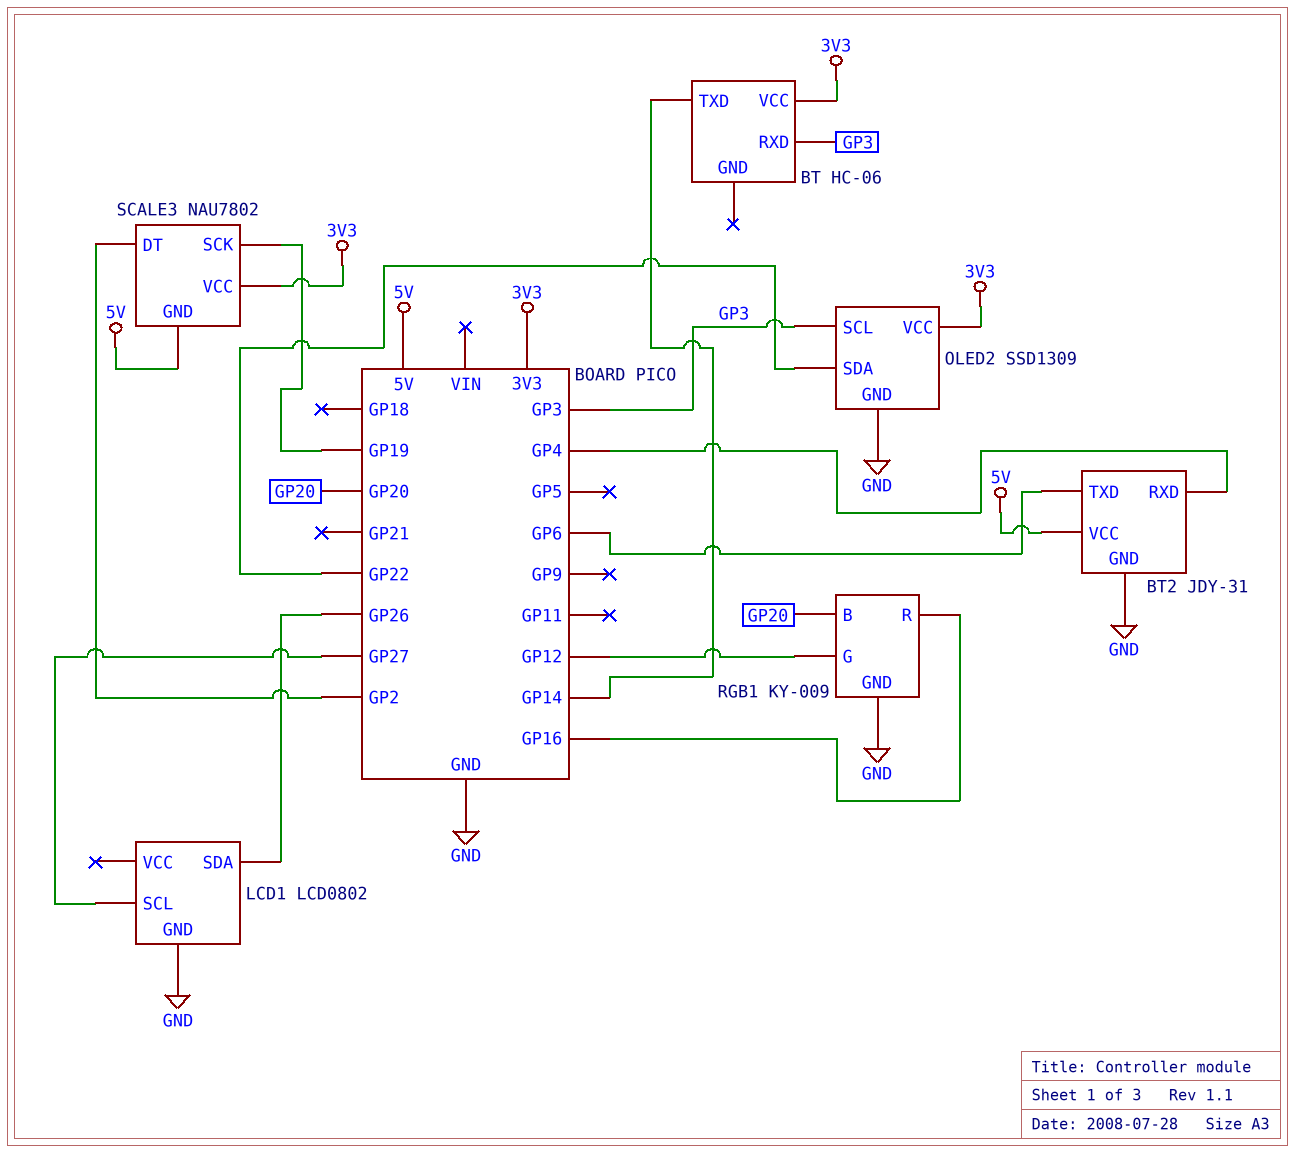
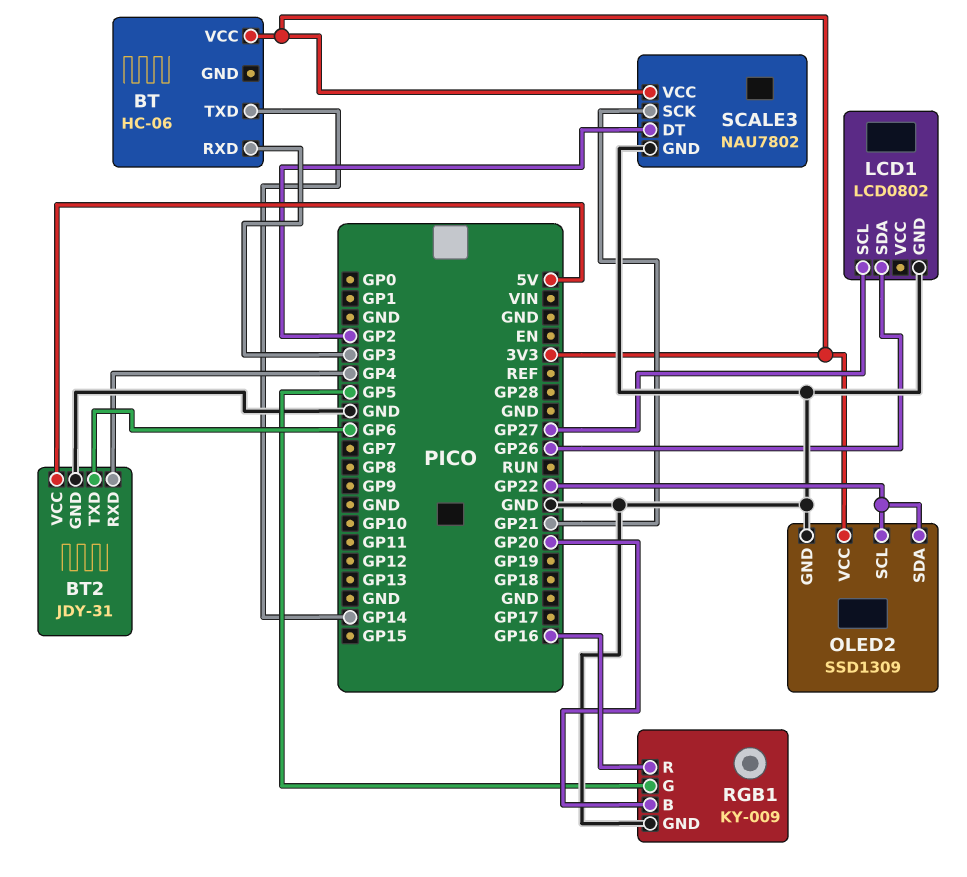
OLED2 pin SCL: GP3 -> GP22
RGB1 pin G: GP12 -> GP5
SCALE3 pin GND: 5V -> GND
SCALE3 pin SCK: GP19 -> GP21

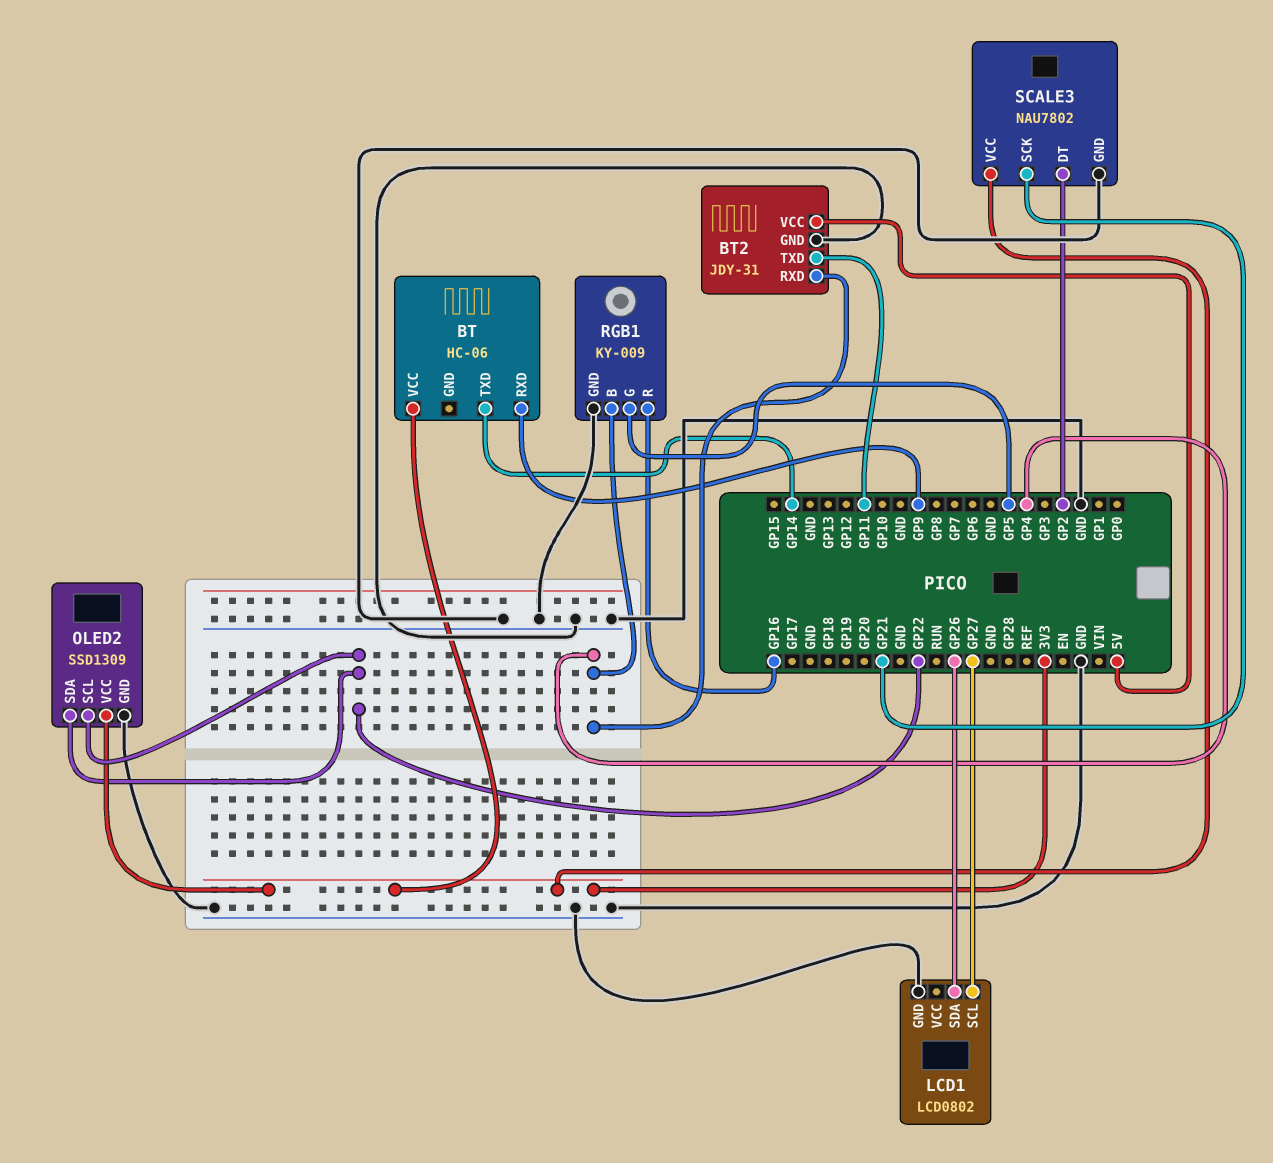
BT pin RXD: GP3 -> GP9
BT2 pin TXD: GP6 -> GP11
RGB1 pin B: GP20 -> GP4

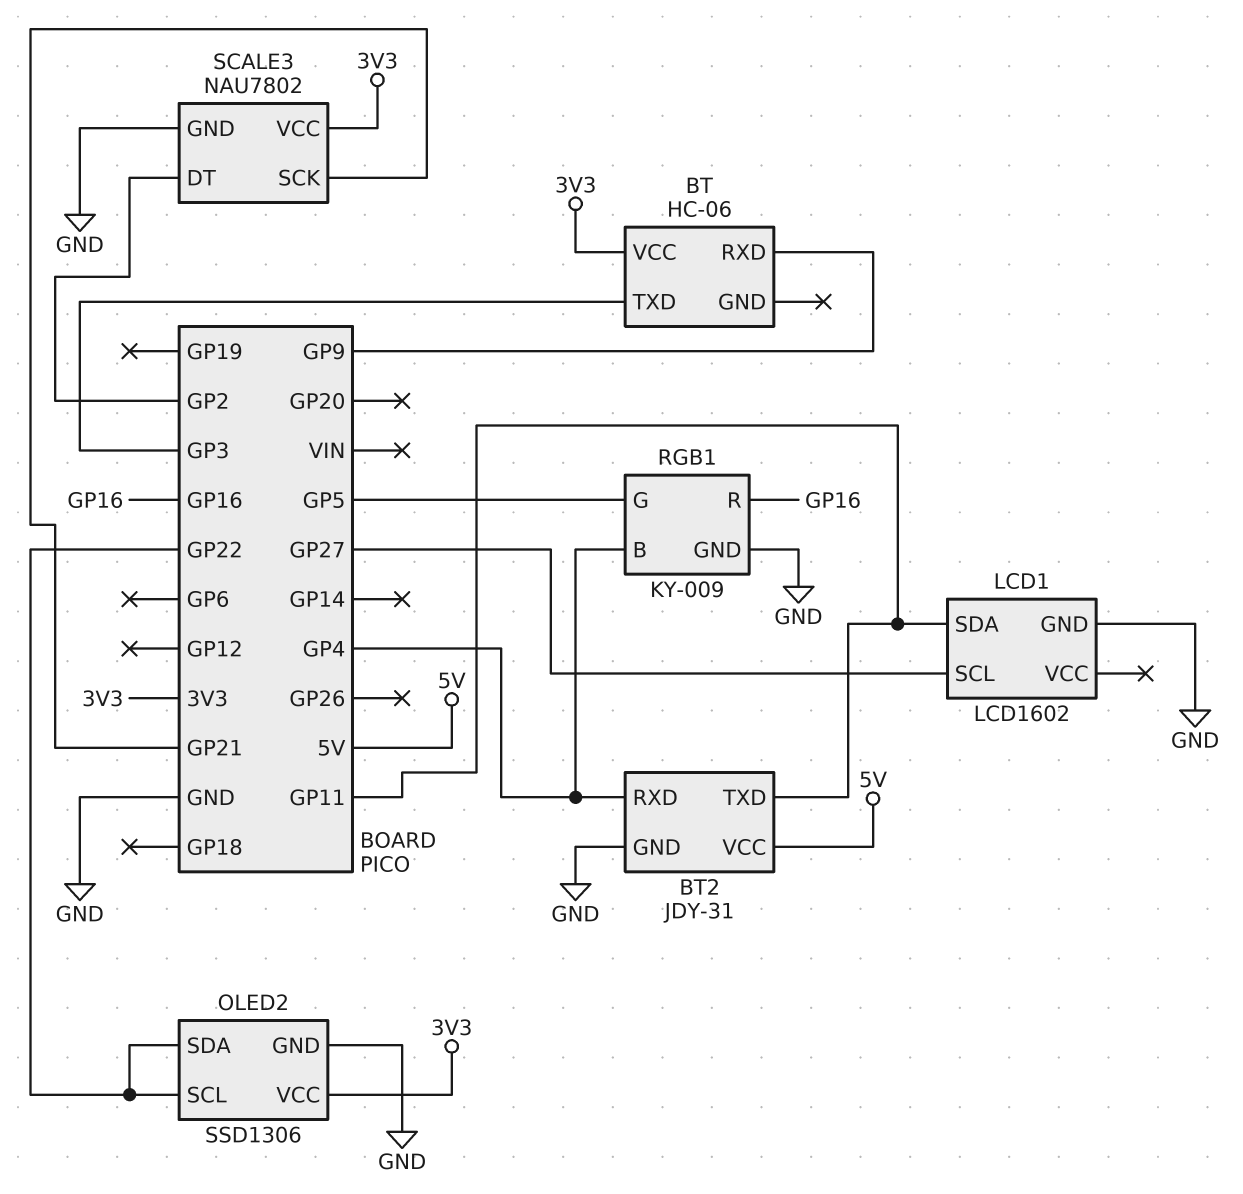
BT pin TXD: GP14 -> GP3
LCD1: LCD0802 -> LCD1602
LCD1 pin SDA: GP26 -> GP11
OLED2: SSD1309 -> SSD1306

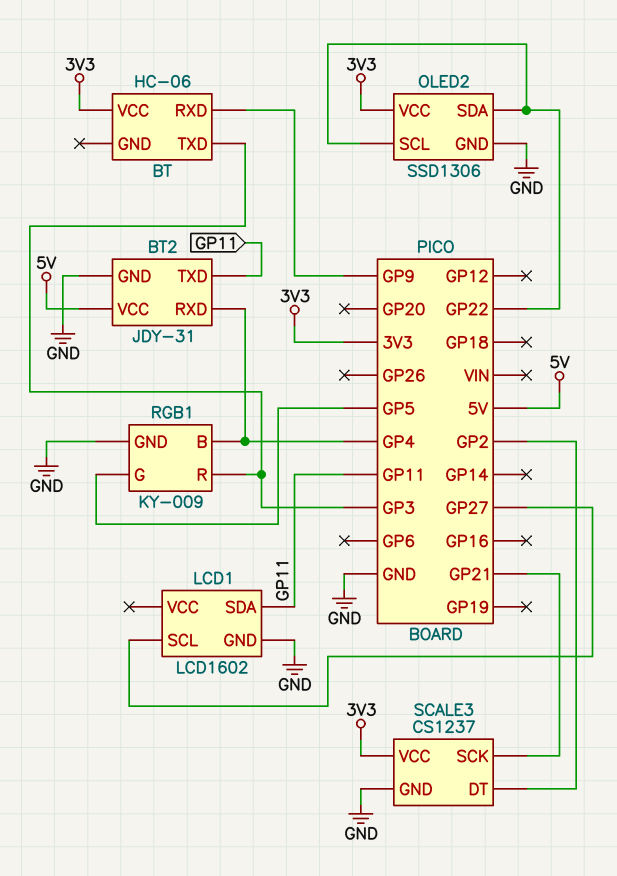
RGB1 pin R: GP16 -> GP3
SCALE3: NAU7802 -> CS1237

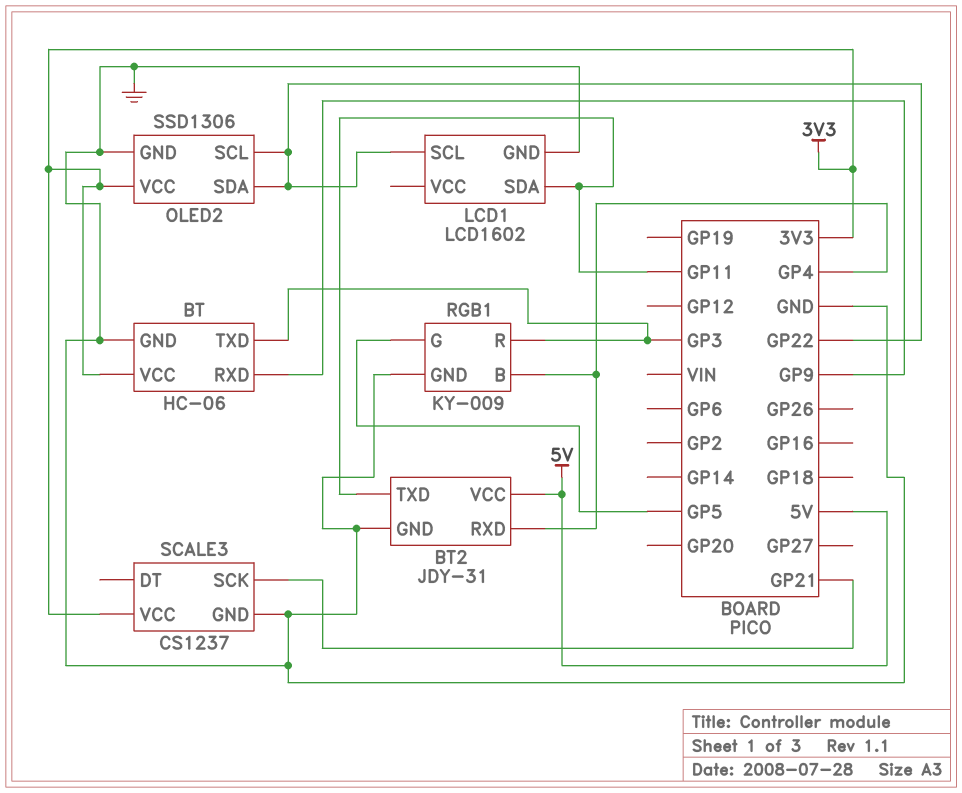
BT pin GND: none -> GND
LCD1 pin SCL: GP27 -> GP22
SCALE3 pin DT: GP2 -> none

